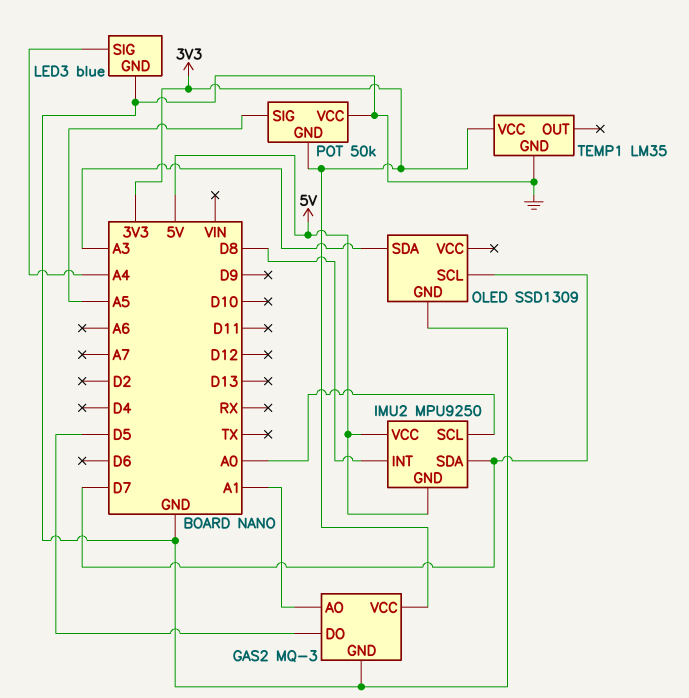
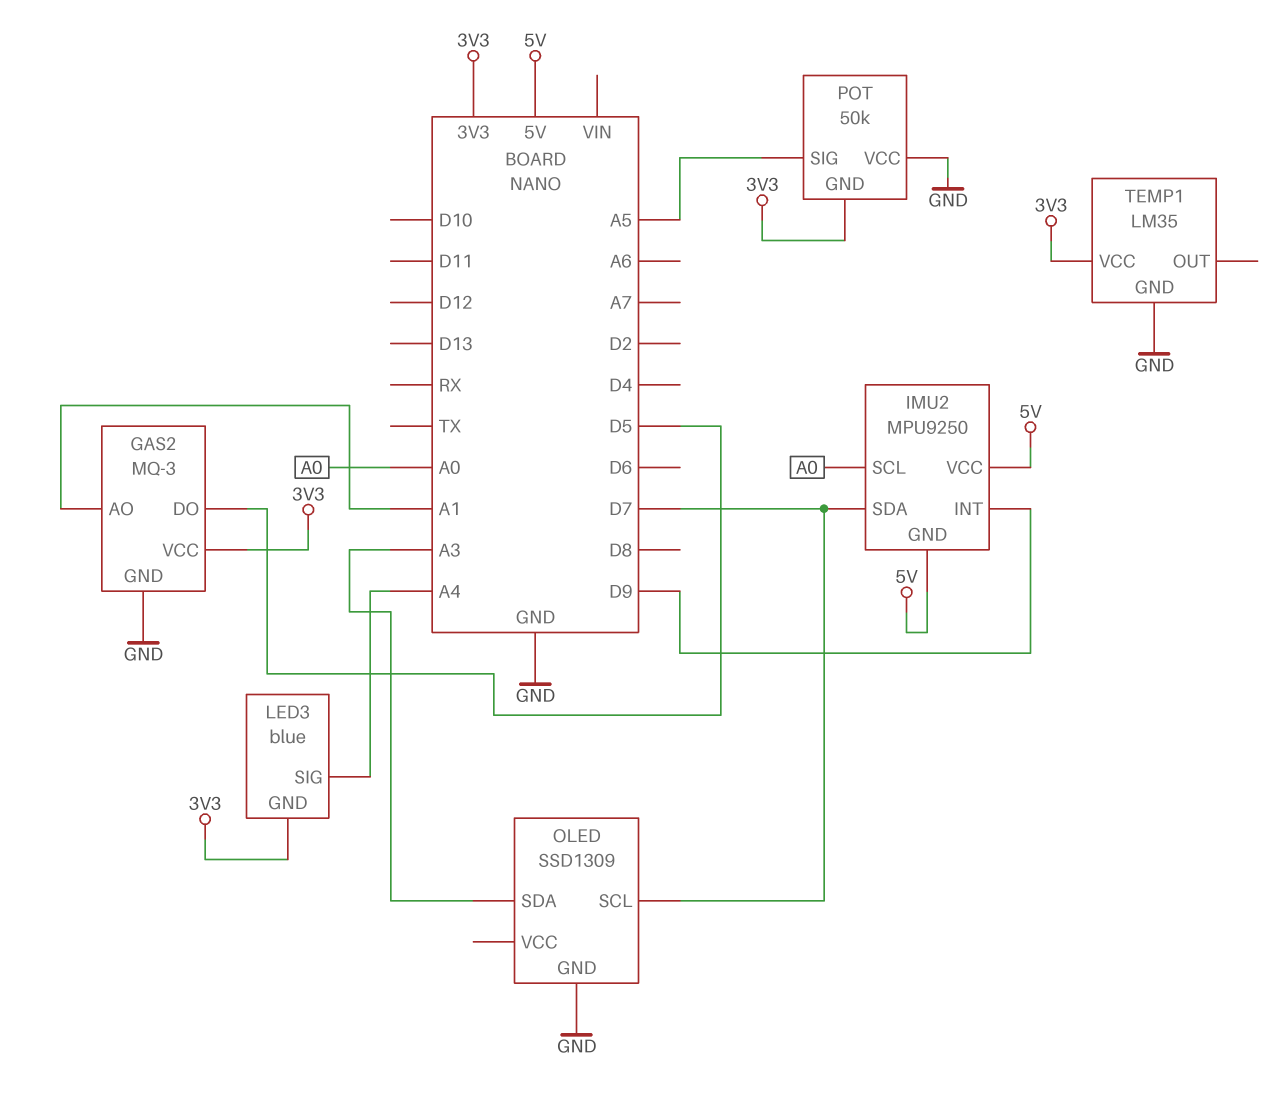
IMU2 pin INT: D8 -> D9
LED3 pin GND: GND -> 3V3

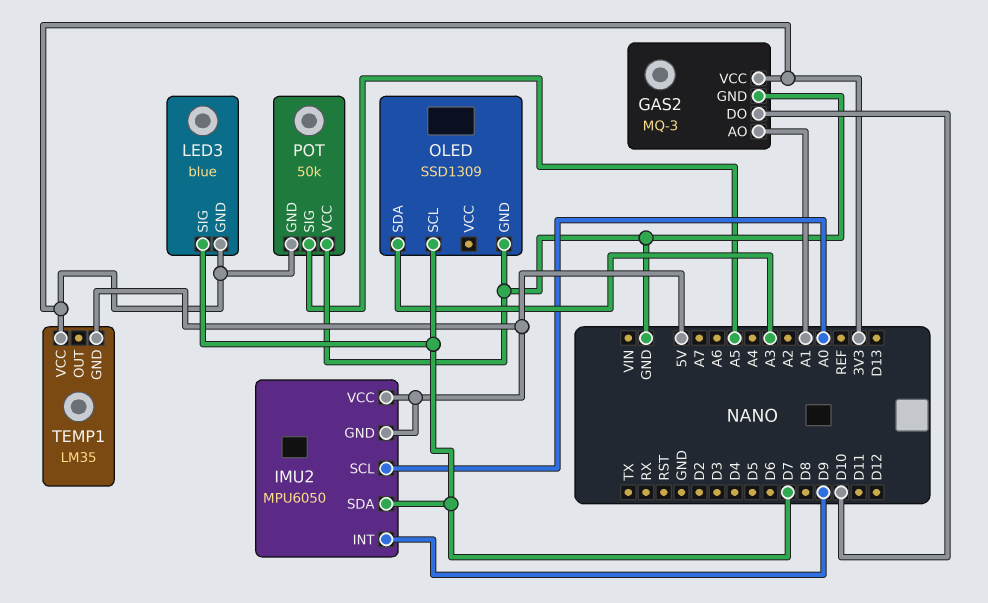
GAS2 pin DO: D5 -> D10
IMU2: MPU9250 -> MPU6050
LED3 pin SIG: A4 -> D7
TEMP1 pin GND: GND -> 5V

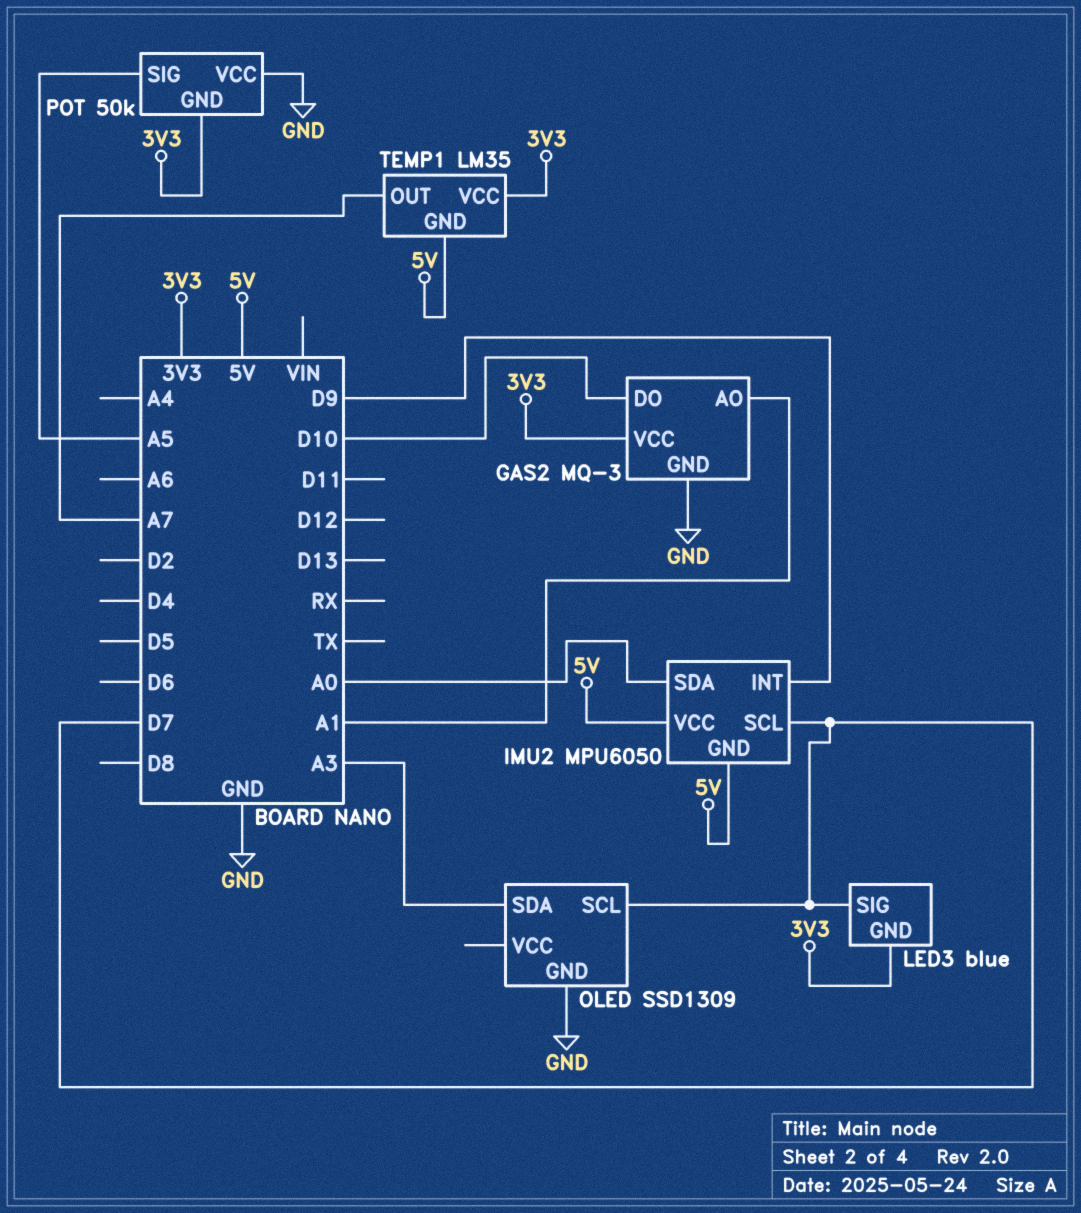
IMU2 pin SCL: A0 -> D7
IMU2 pin SDA: D7 -> A0
TEMP1 pin OUT: none -> A7

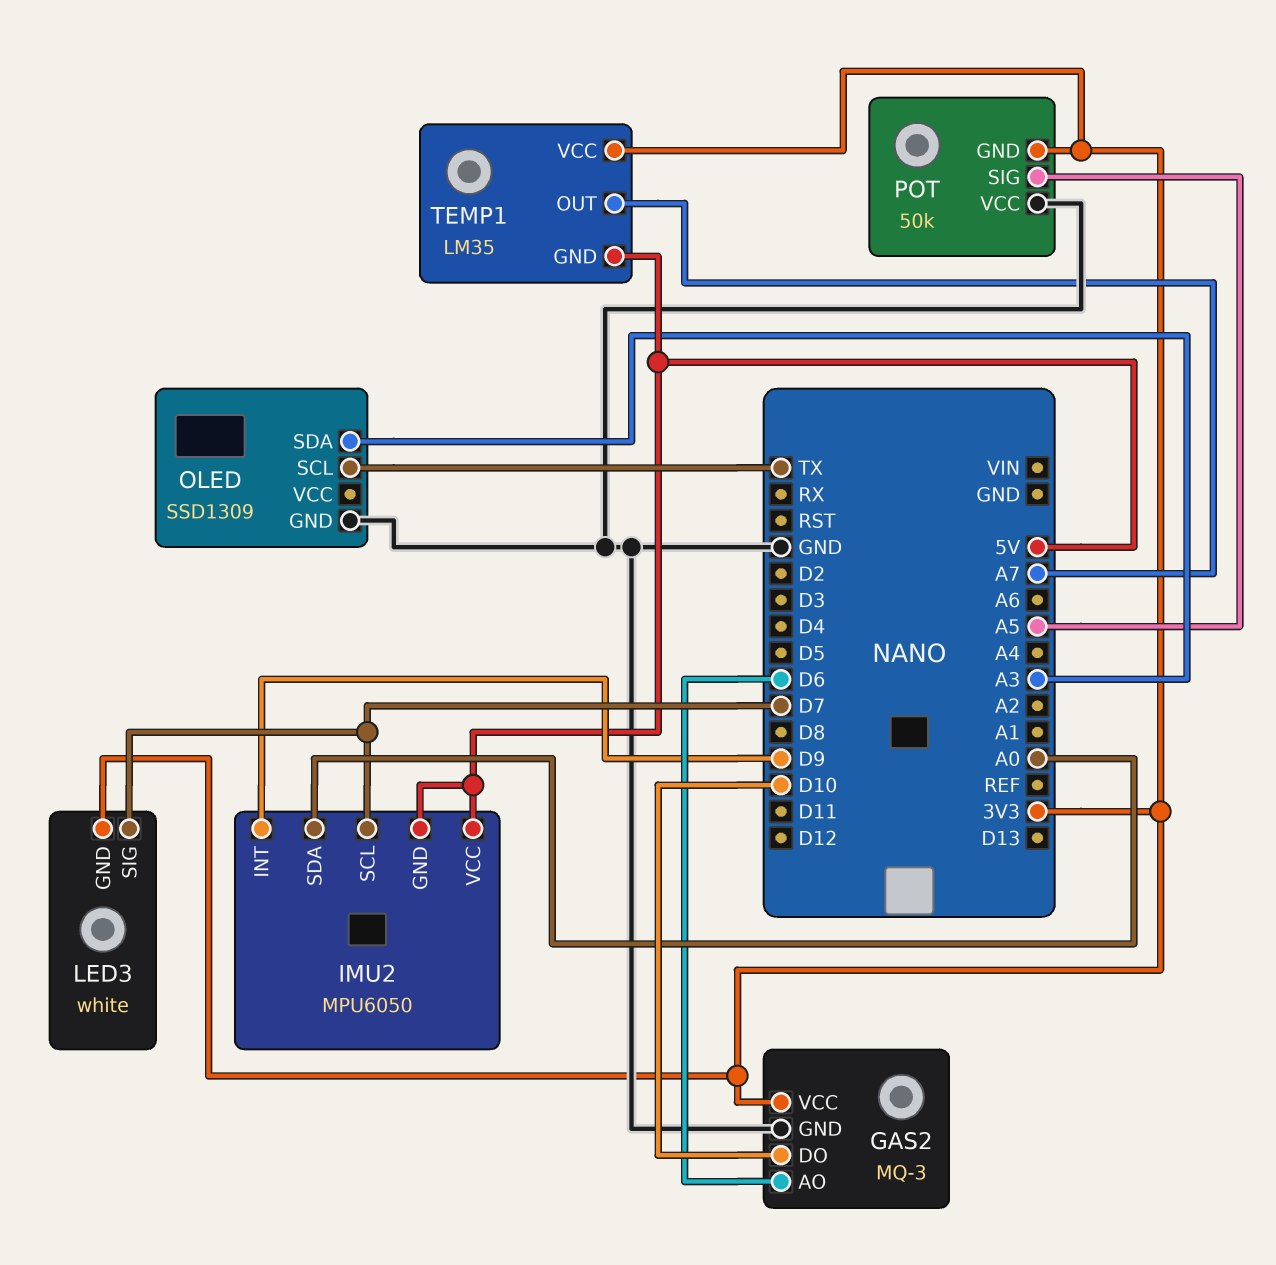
GAS2 pin AO: A1 -> D6
LED3: blue -> white
OLED pin SCL: D7 -> TX

